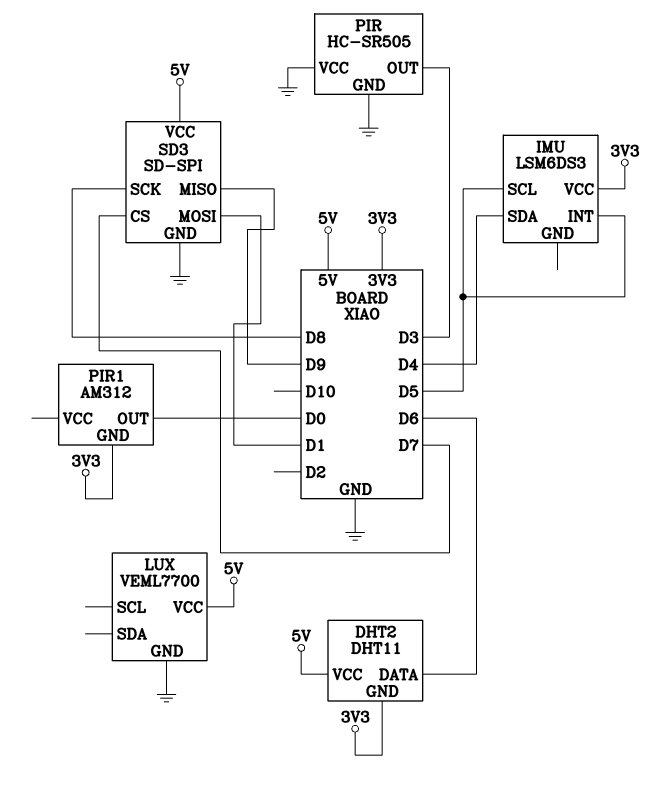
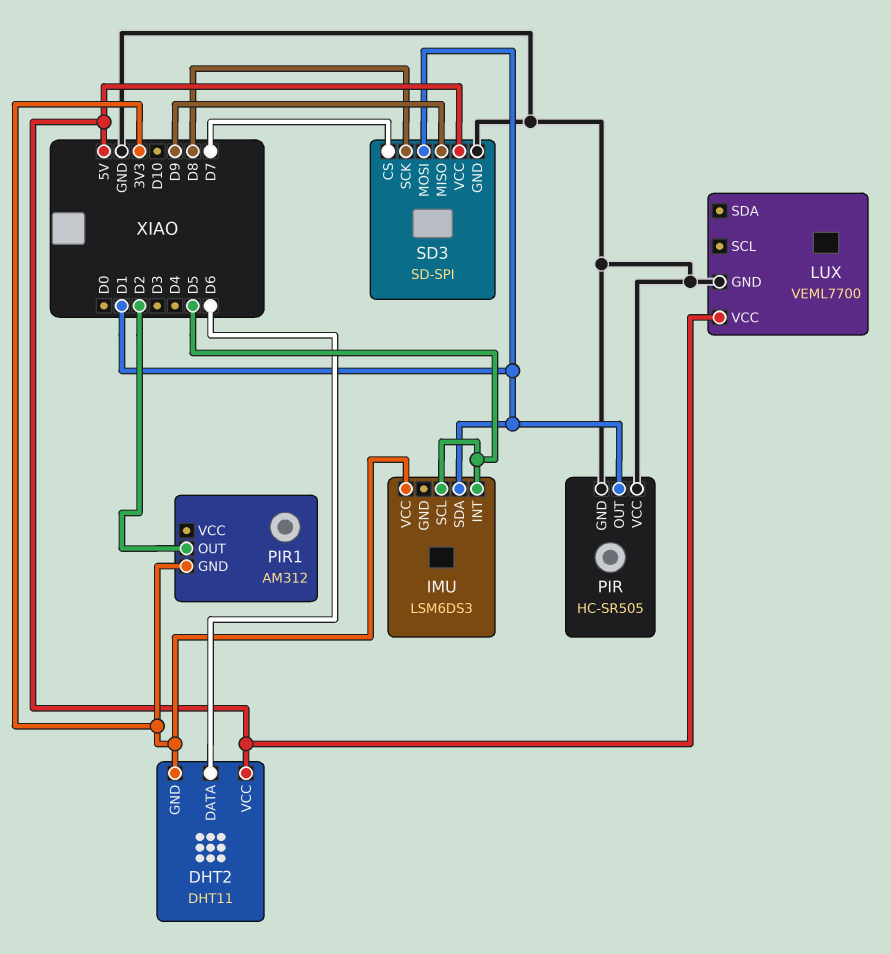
IMU pin SDA: D4 -> D1
PIR pin OUT: D3 -> D1
PIR1 pin OUT: D0 -> D2

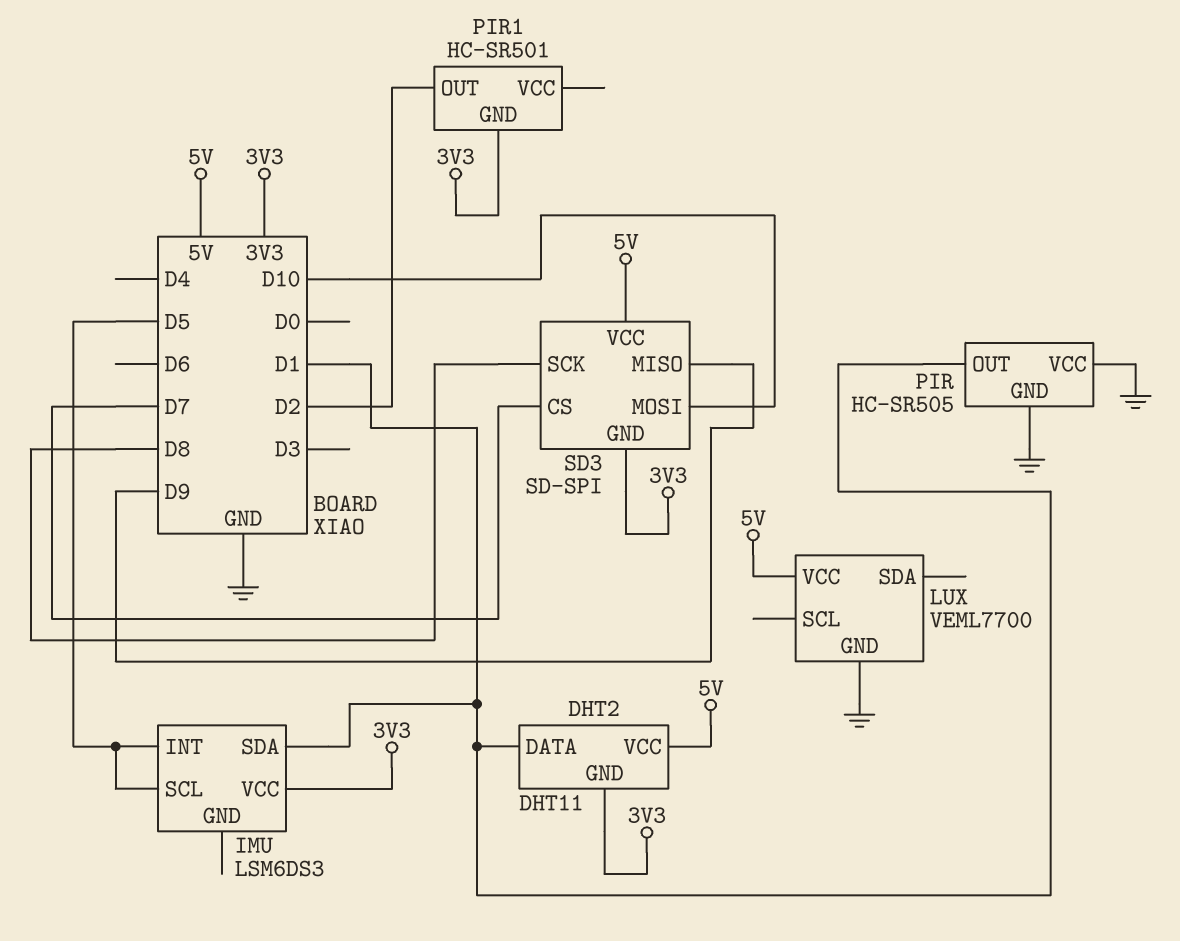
DHT2 pin DATA: D6 -> D1
PIR1: AM312 -> HC-SR501
SD3 pin GND: GND -> 3V3
SD3 pin MOSI: D1 -> D10

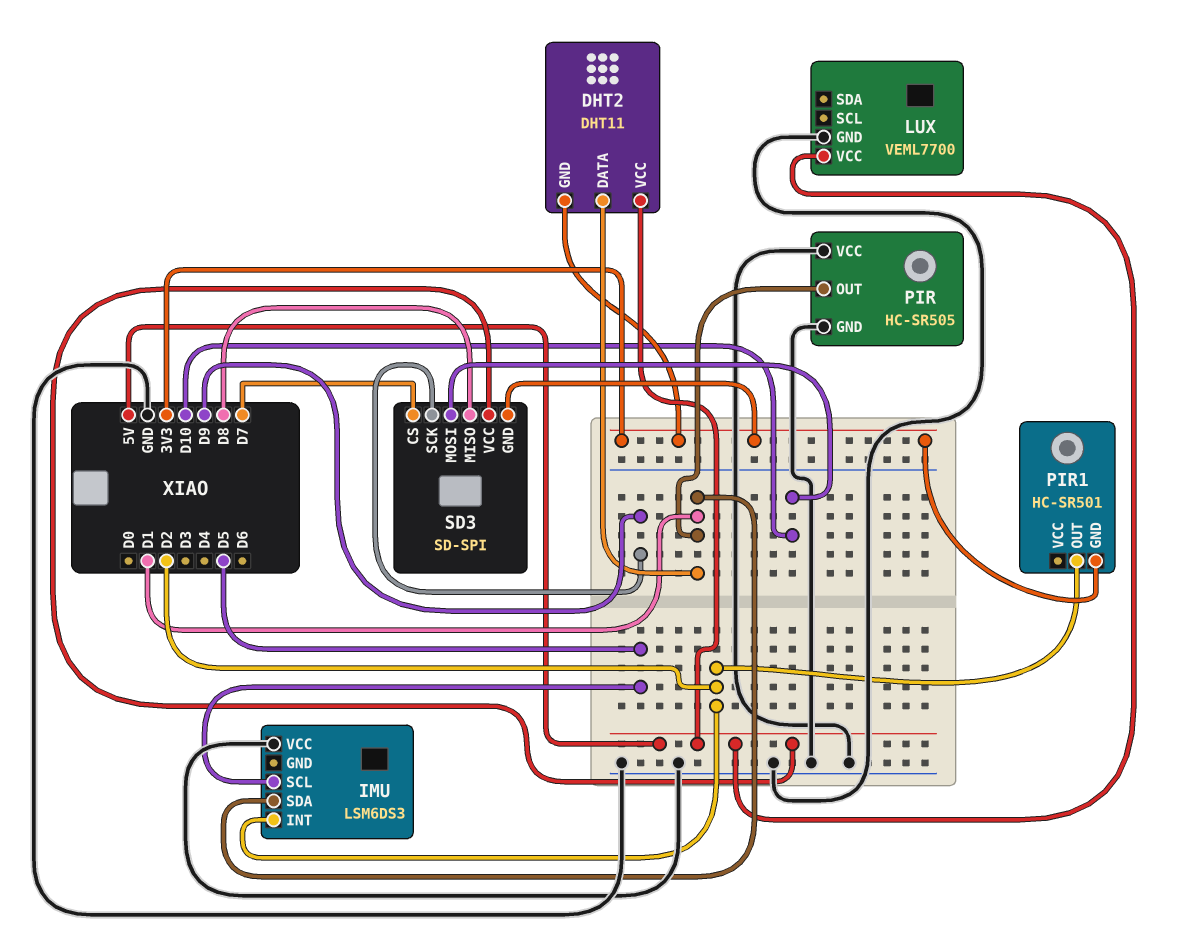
IMU pin INT: D5 -> D2
IMU pin VCC: 3V3 -> GND
SD3 pin MISO: D9 -> D8
SD3 pin SCK: D8 -> D9

